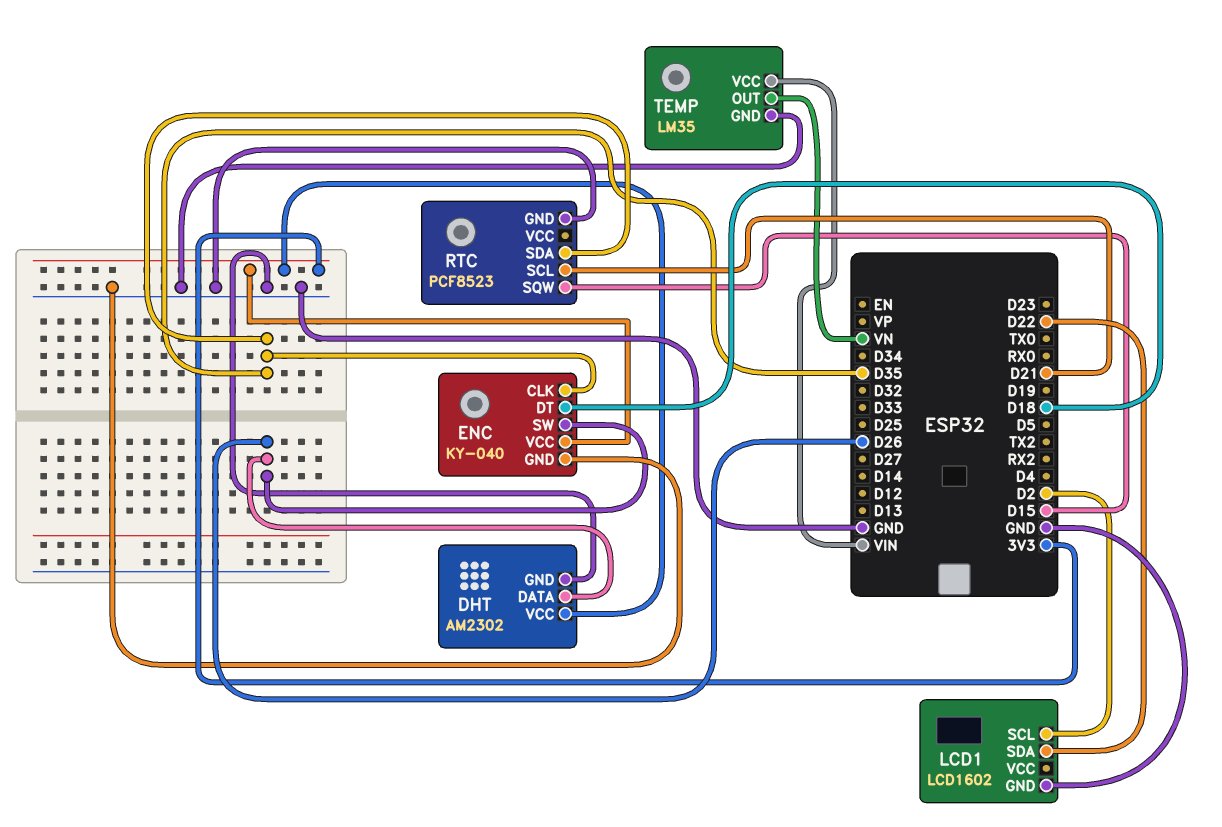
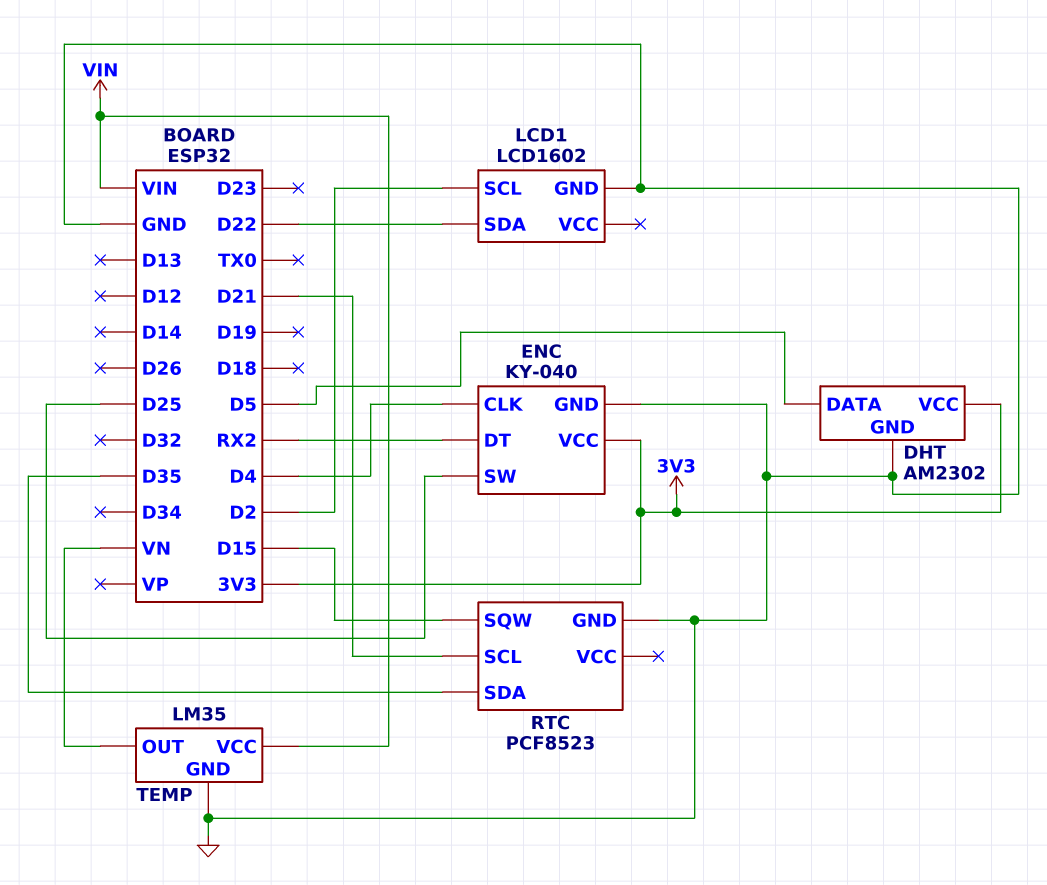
DHT pin DATA: D26 -> D5
ENC pin CLK: D35 -> D4
ENC pin DT: D18 -> RX2
ENC pin SW: D26 -> D25

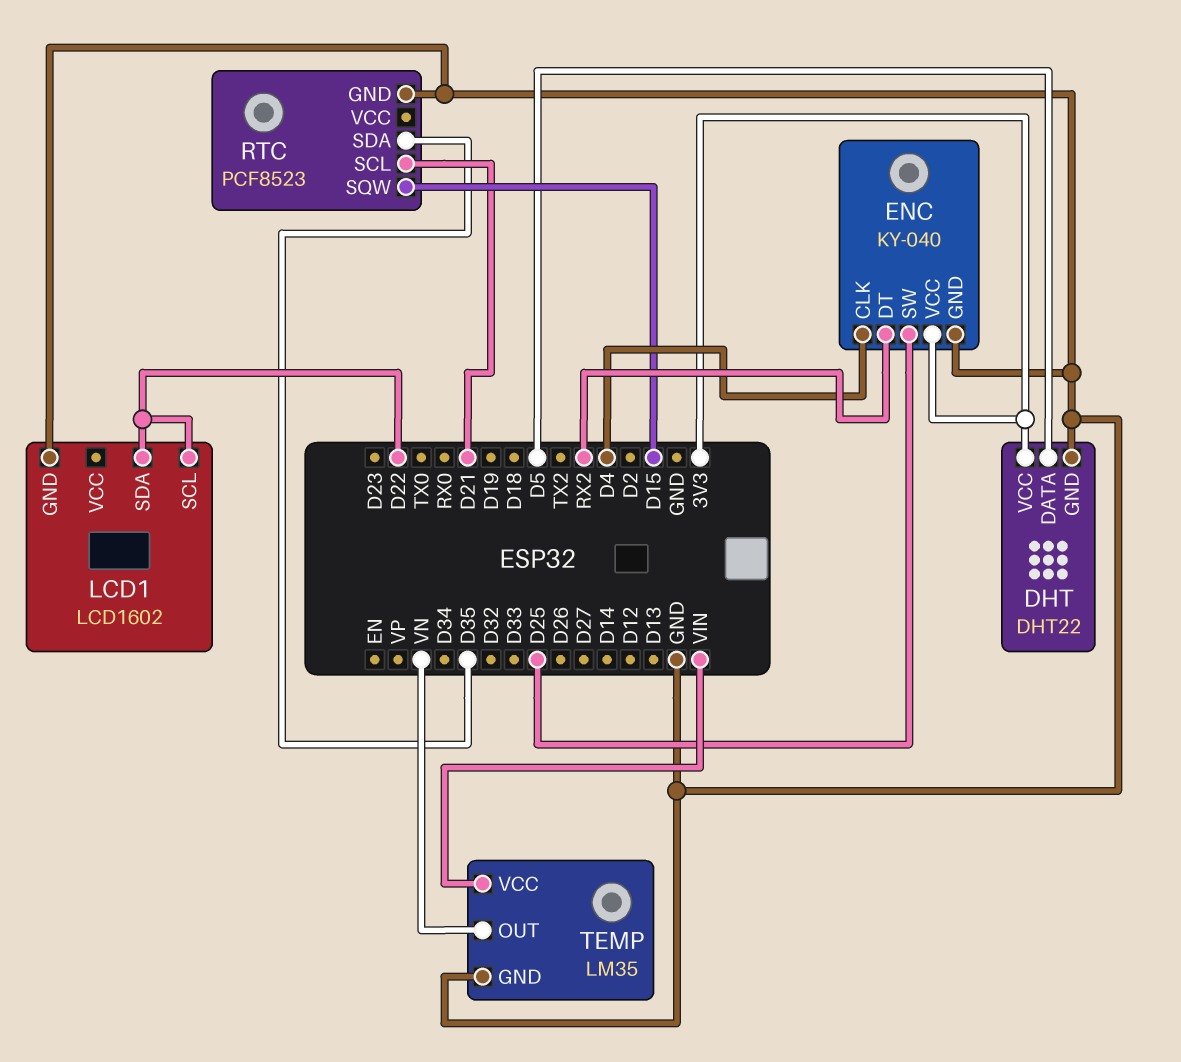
DHT: AM2302 -> DHT22
LCD1 pin SCL: D2 -> D22

